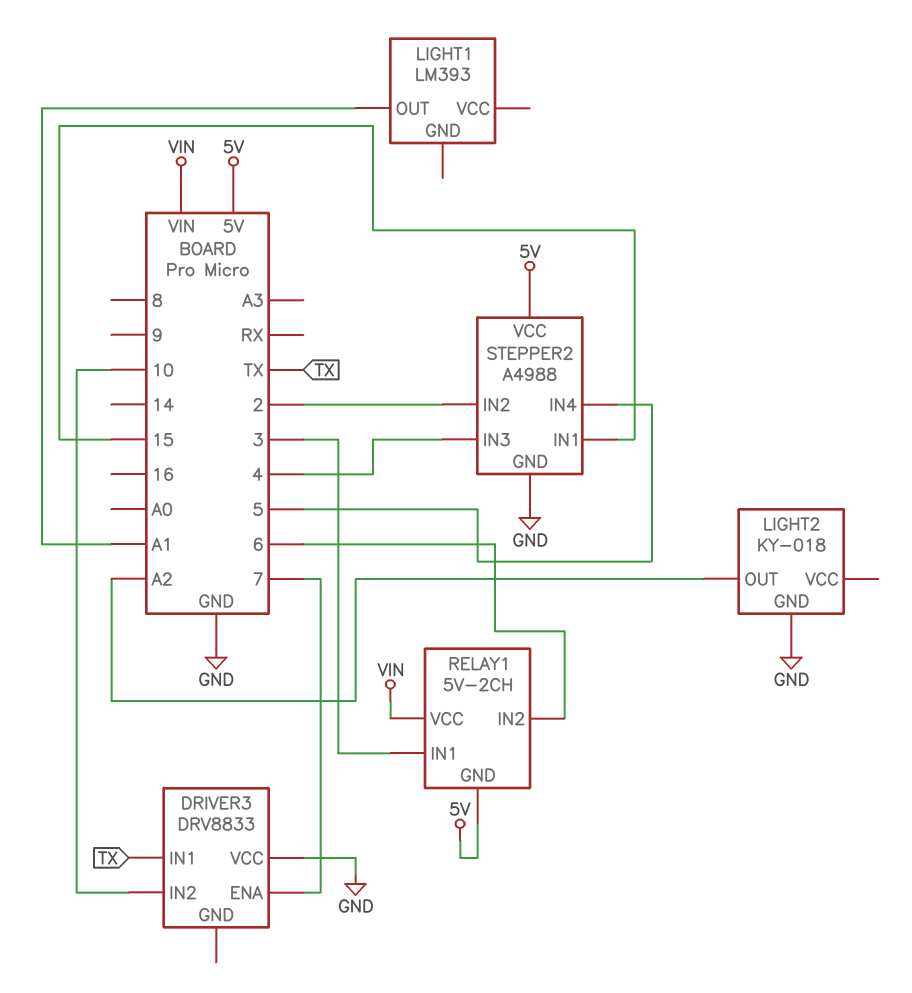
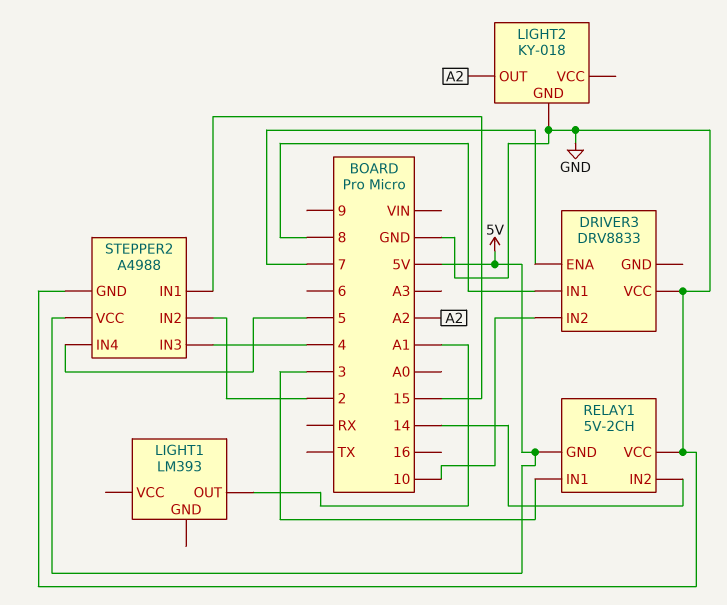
DRIVER3 pin IN1: TX -> 8
RELAY1 pin IN2: 6 -> 14
RELAY1 pin VCC: VIN -> GND

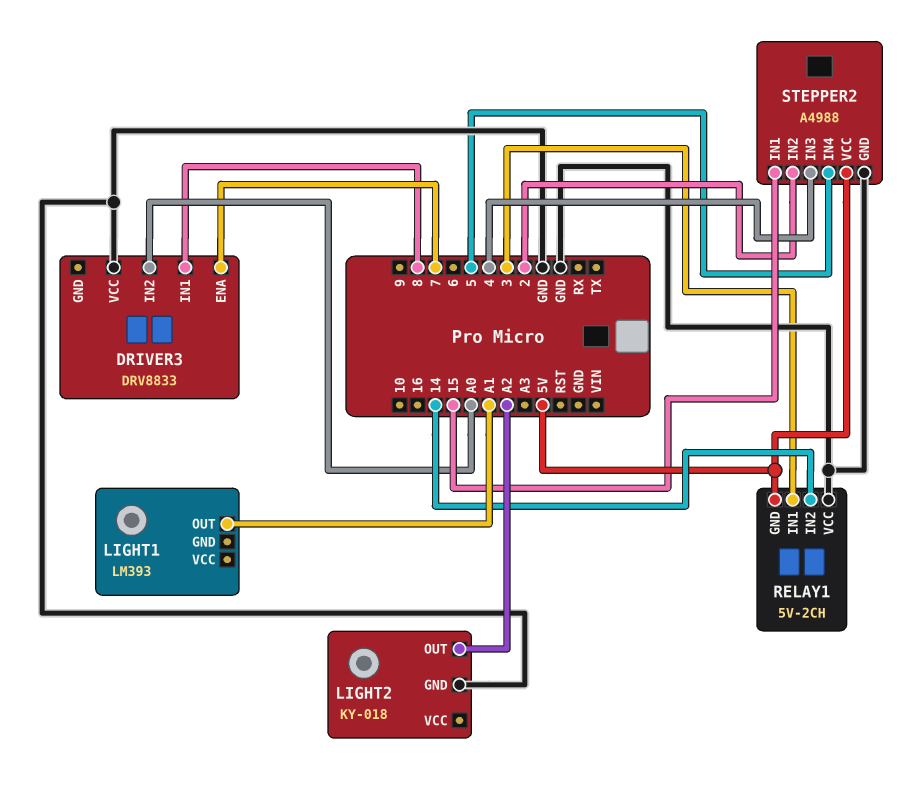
DRIVER3 pin IN2: 10 -> A0

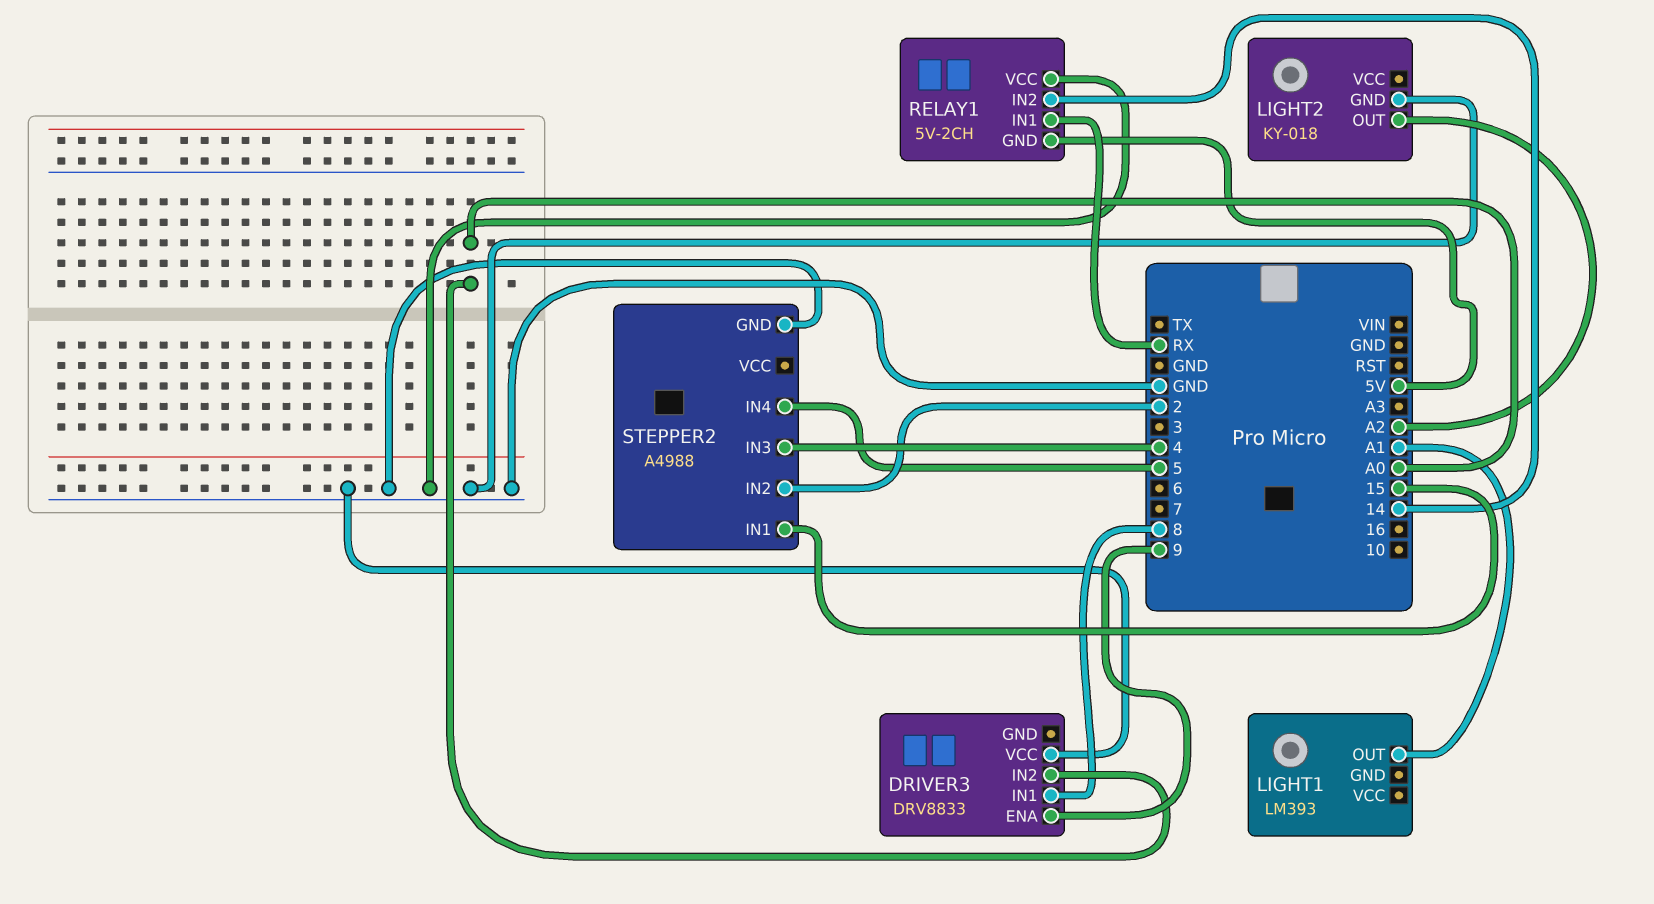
DRIVER3 pin ENA: 7 -> 9
RELAY1 pin IN1: 3 -> RX
STEPPER2 pin VCC: 5V -> none

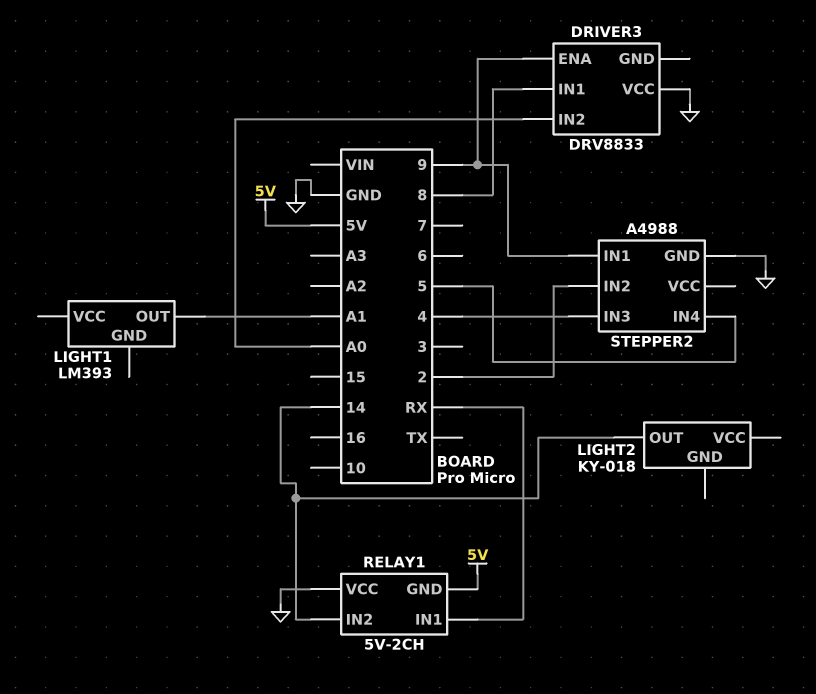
LIGHT2 pin GND: GND -> none
LIGHT2 pin OUT: A2 -> 14
STEPPER2 pin IN1: 15 -> 9

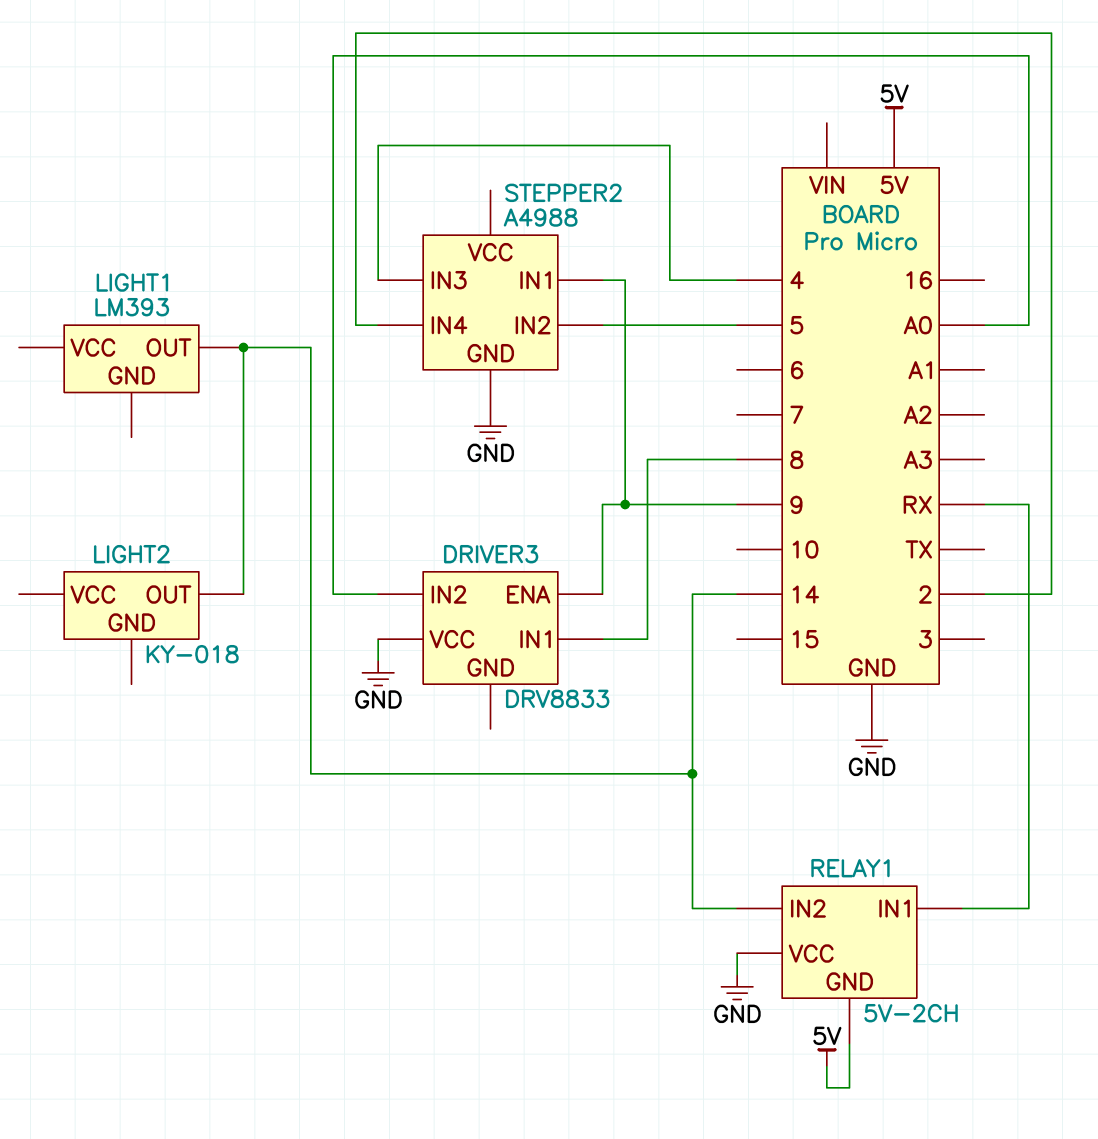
LIGHT1 pin OUT: A1 -> 14
STEPPER2 pin IN2: 2 -> 5
STEPPER2 pin IN4: 5 -> 2

